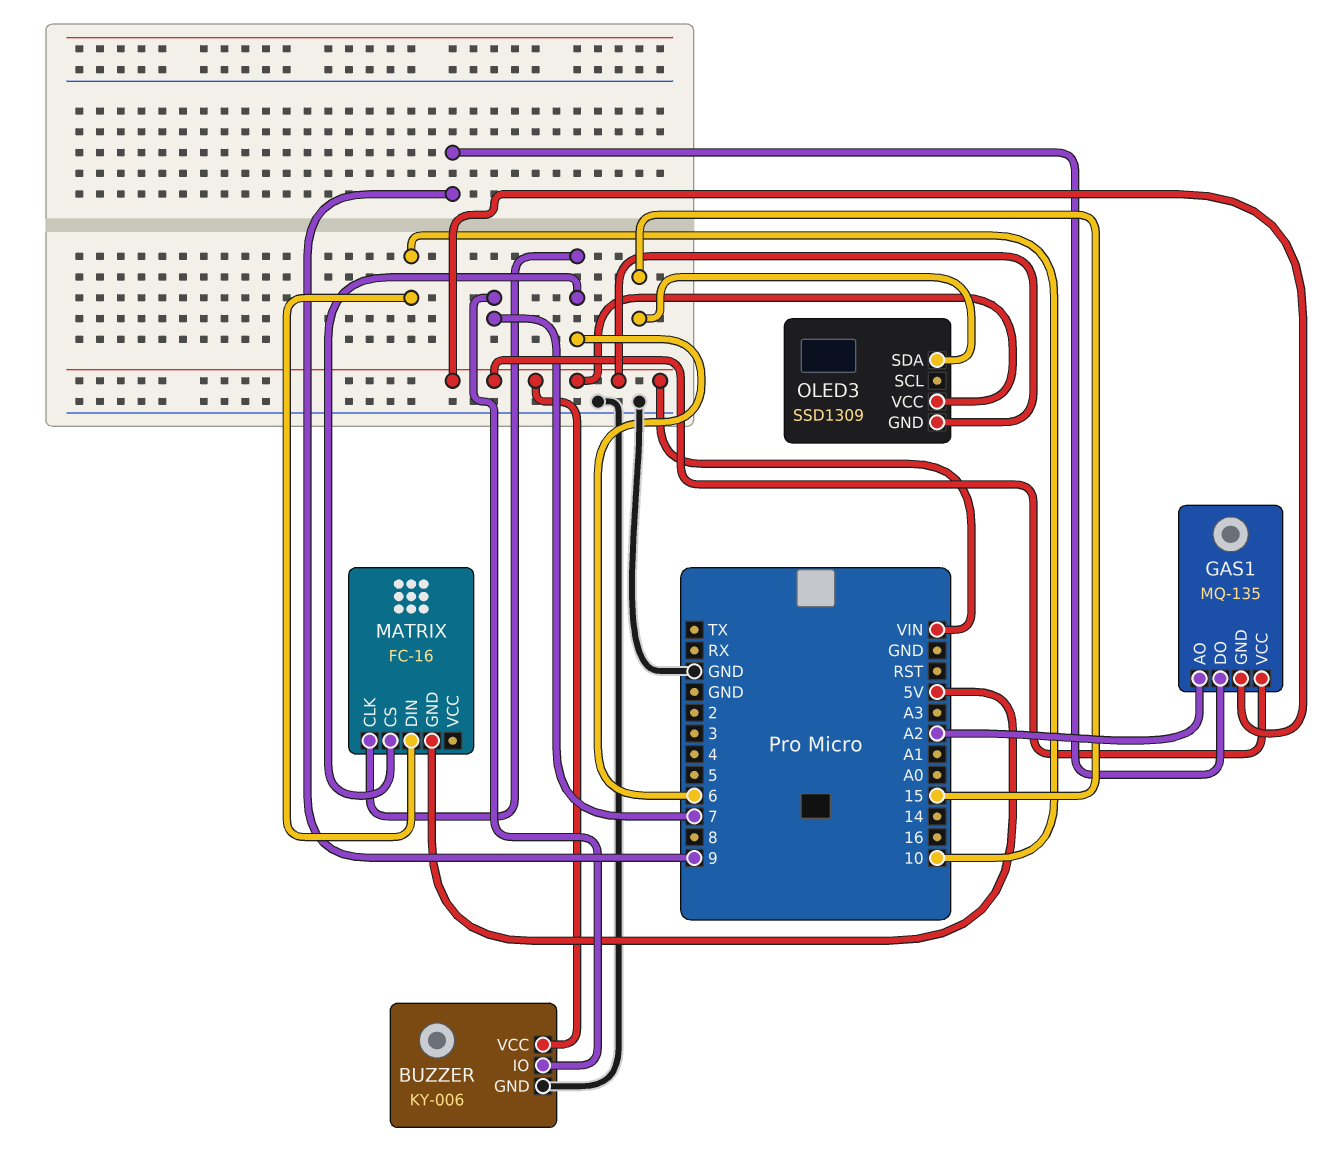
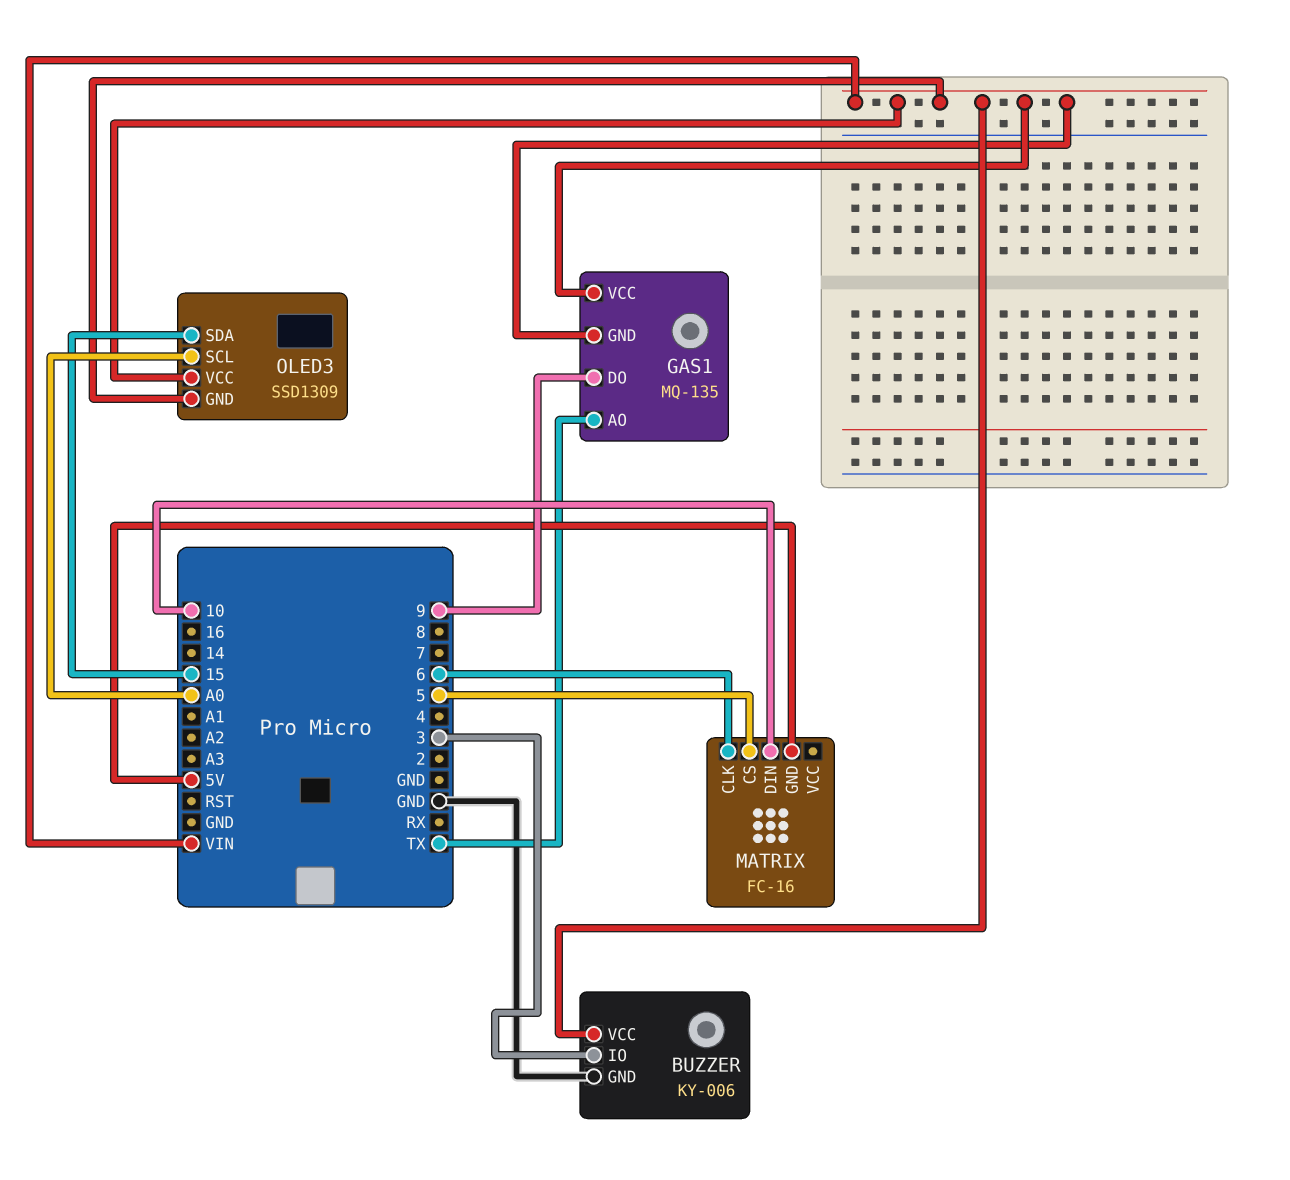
BUZZER pin IO: 7 -> 3
GAS1 pin AO: A2 -> TX
MATRIX pin CS: 6 -> 5
OLED3 pin SCL: none -> A0

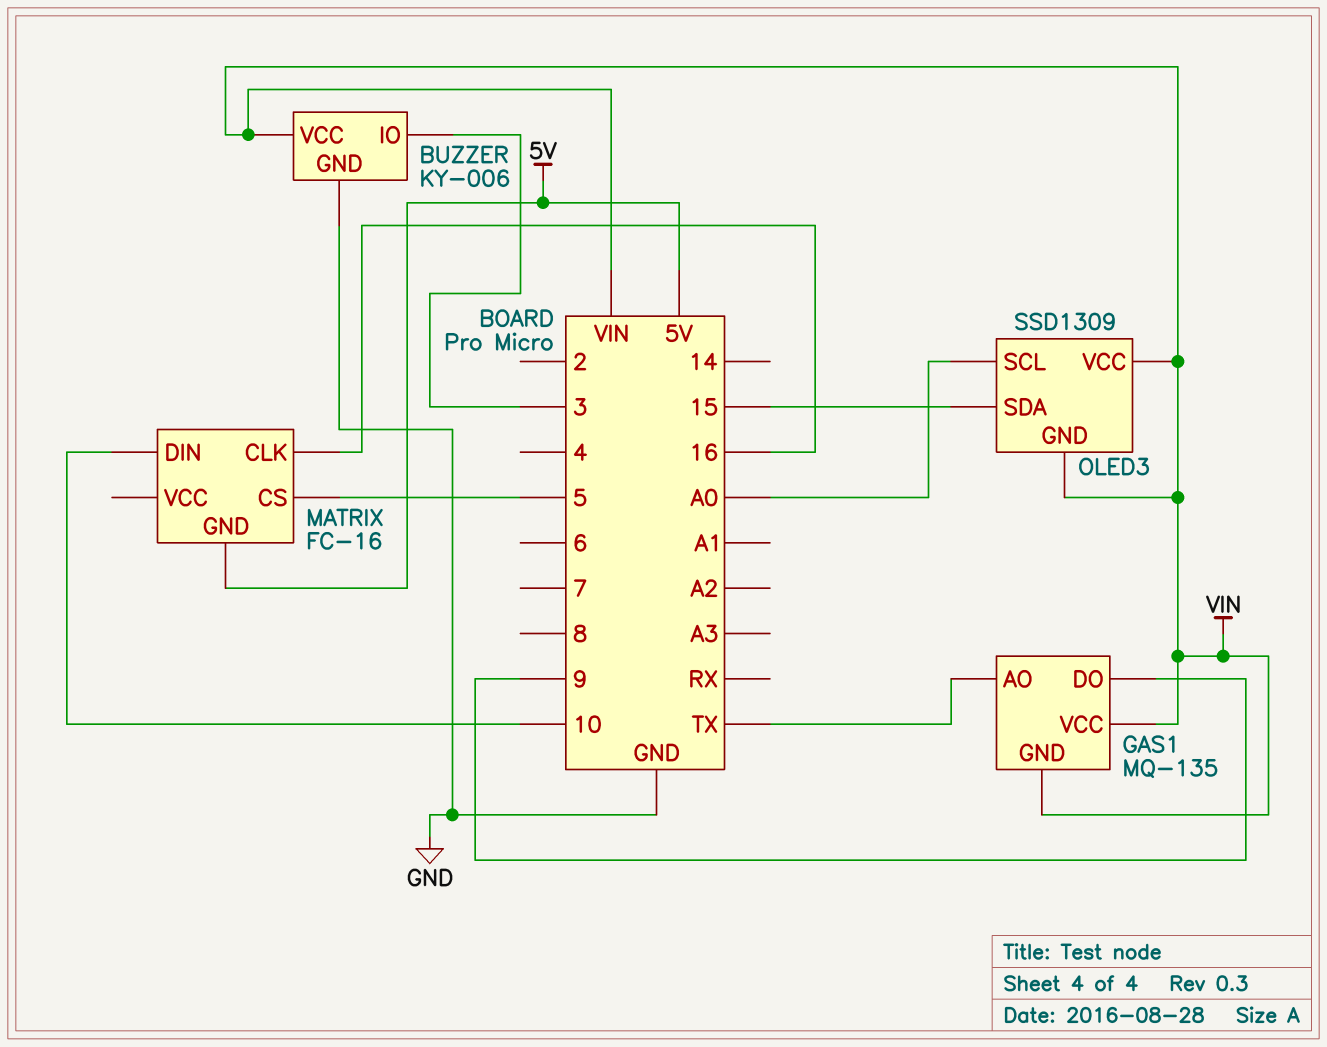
MATRIX pin CLK: 6 -> 16

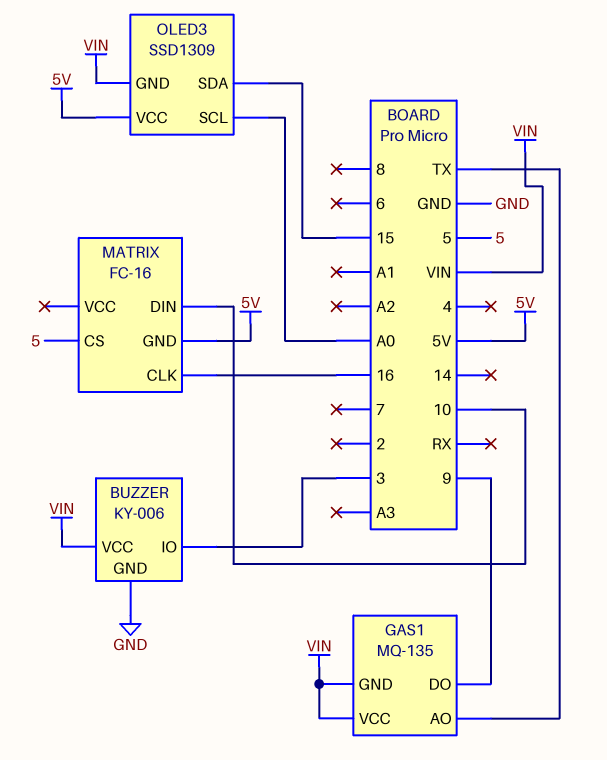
OLED3 pin VCC: VIN -> 5V

